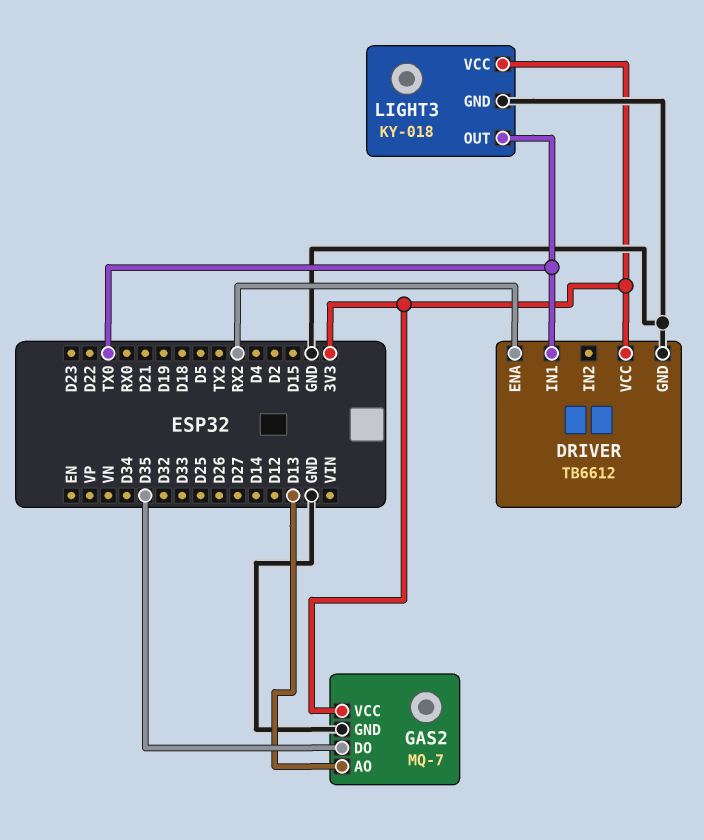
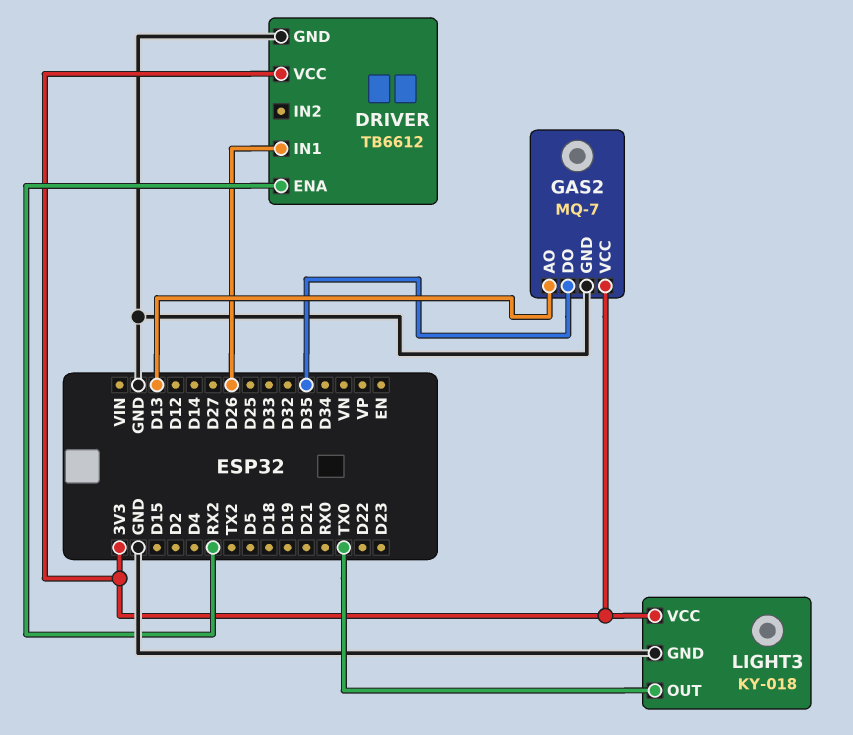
DRIVER pin IN1: TX0 -> D26

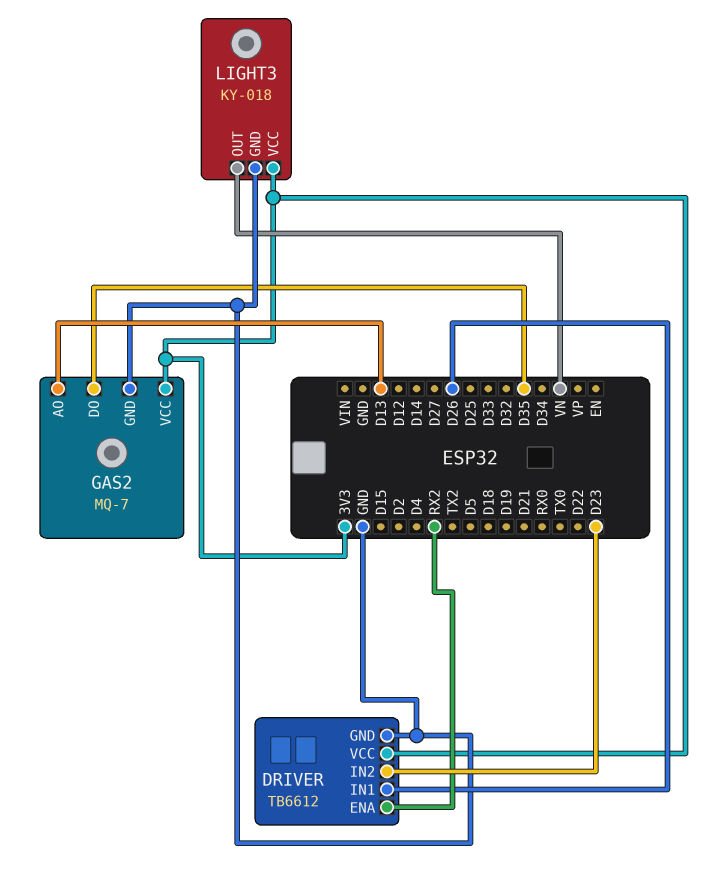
DRIVER pin IN2: none -> D23
LIGHT3 pin OUT: TX0 -> VN

